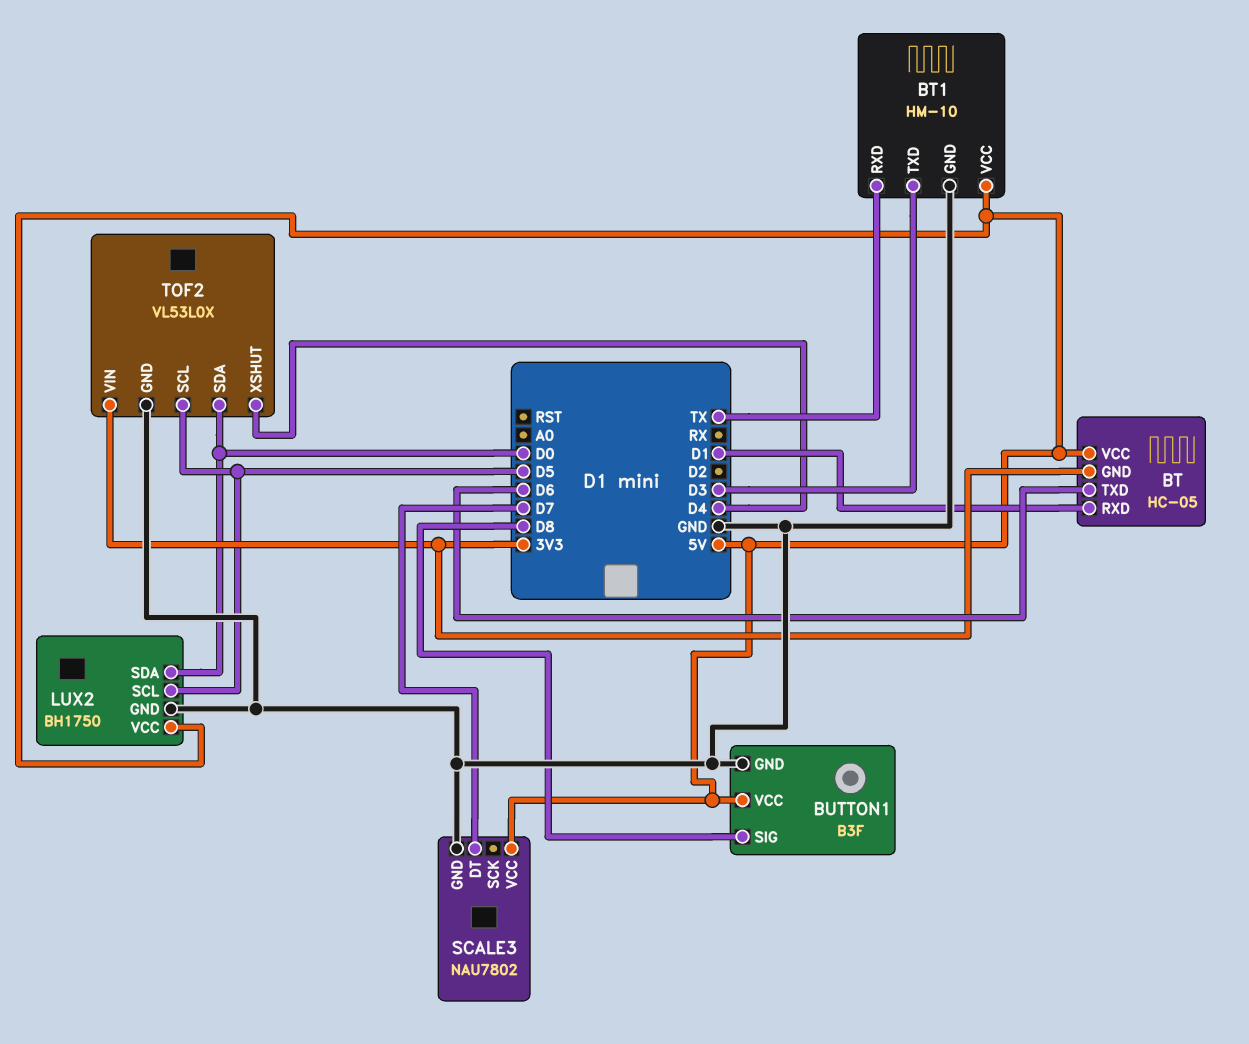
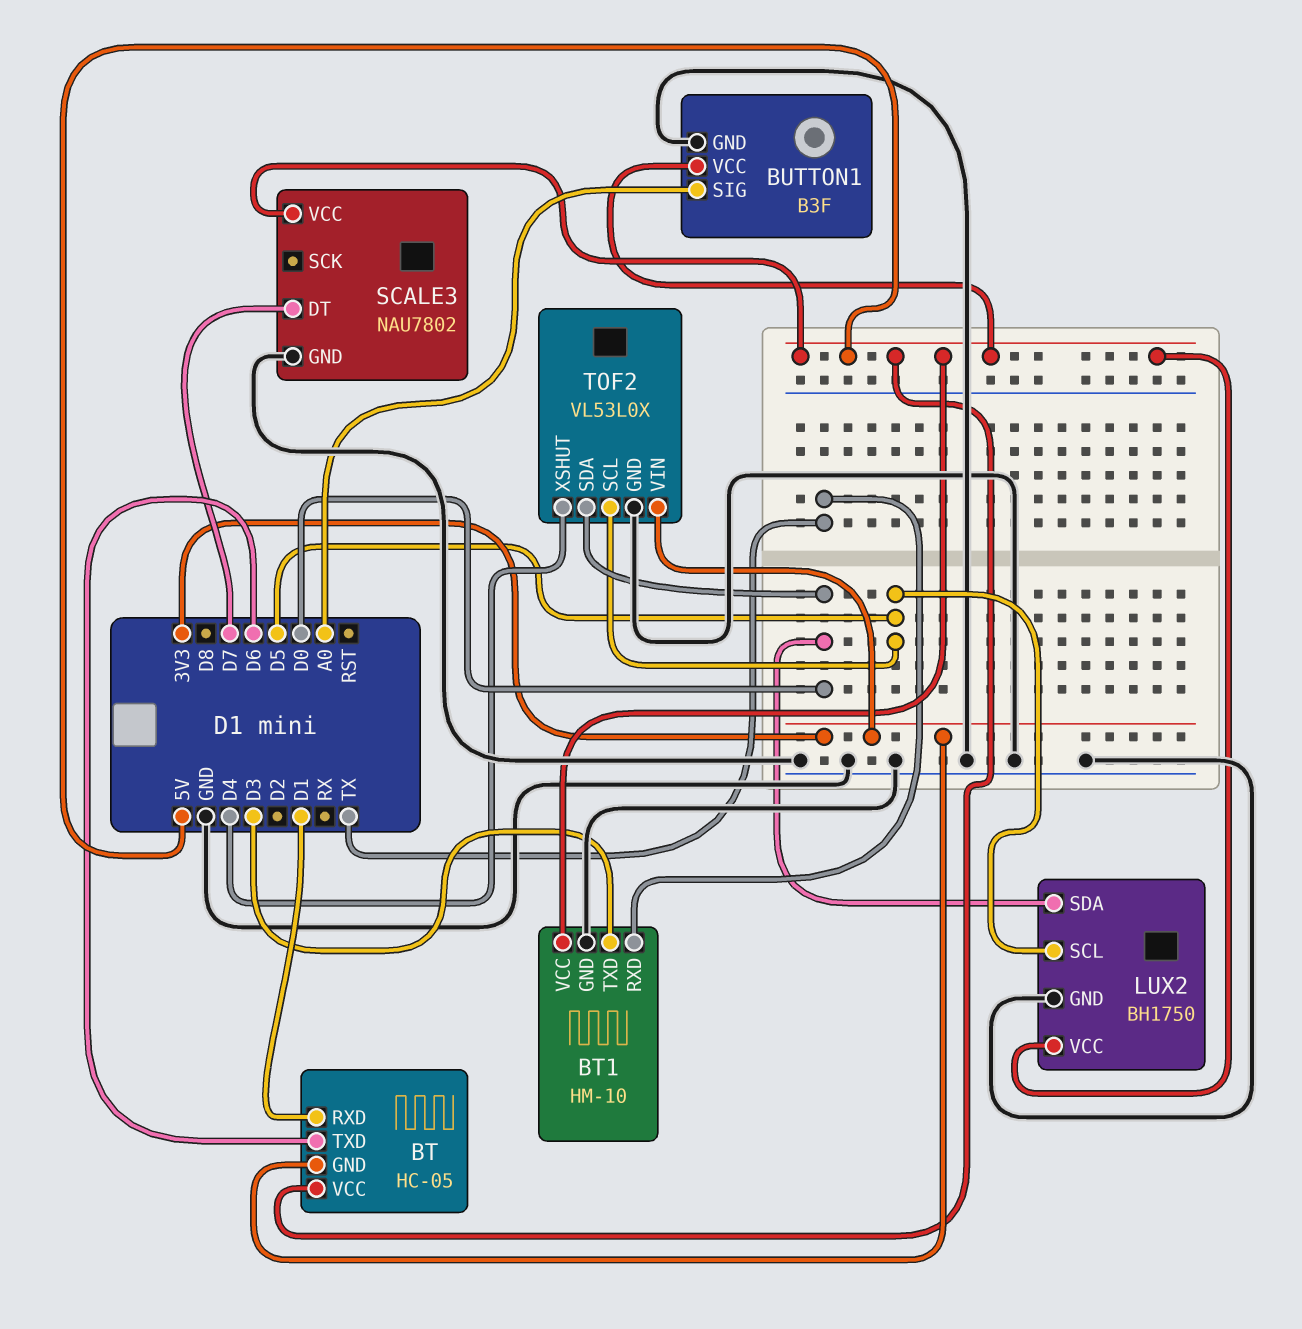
BUTTON1 pin SIG: D8 -> A0

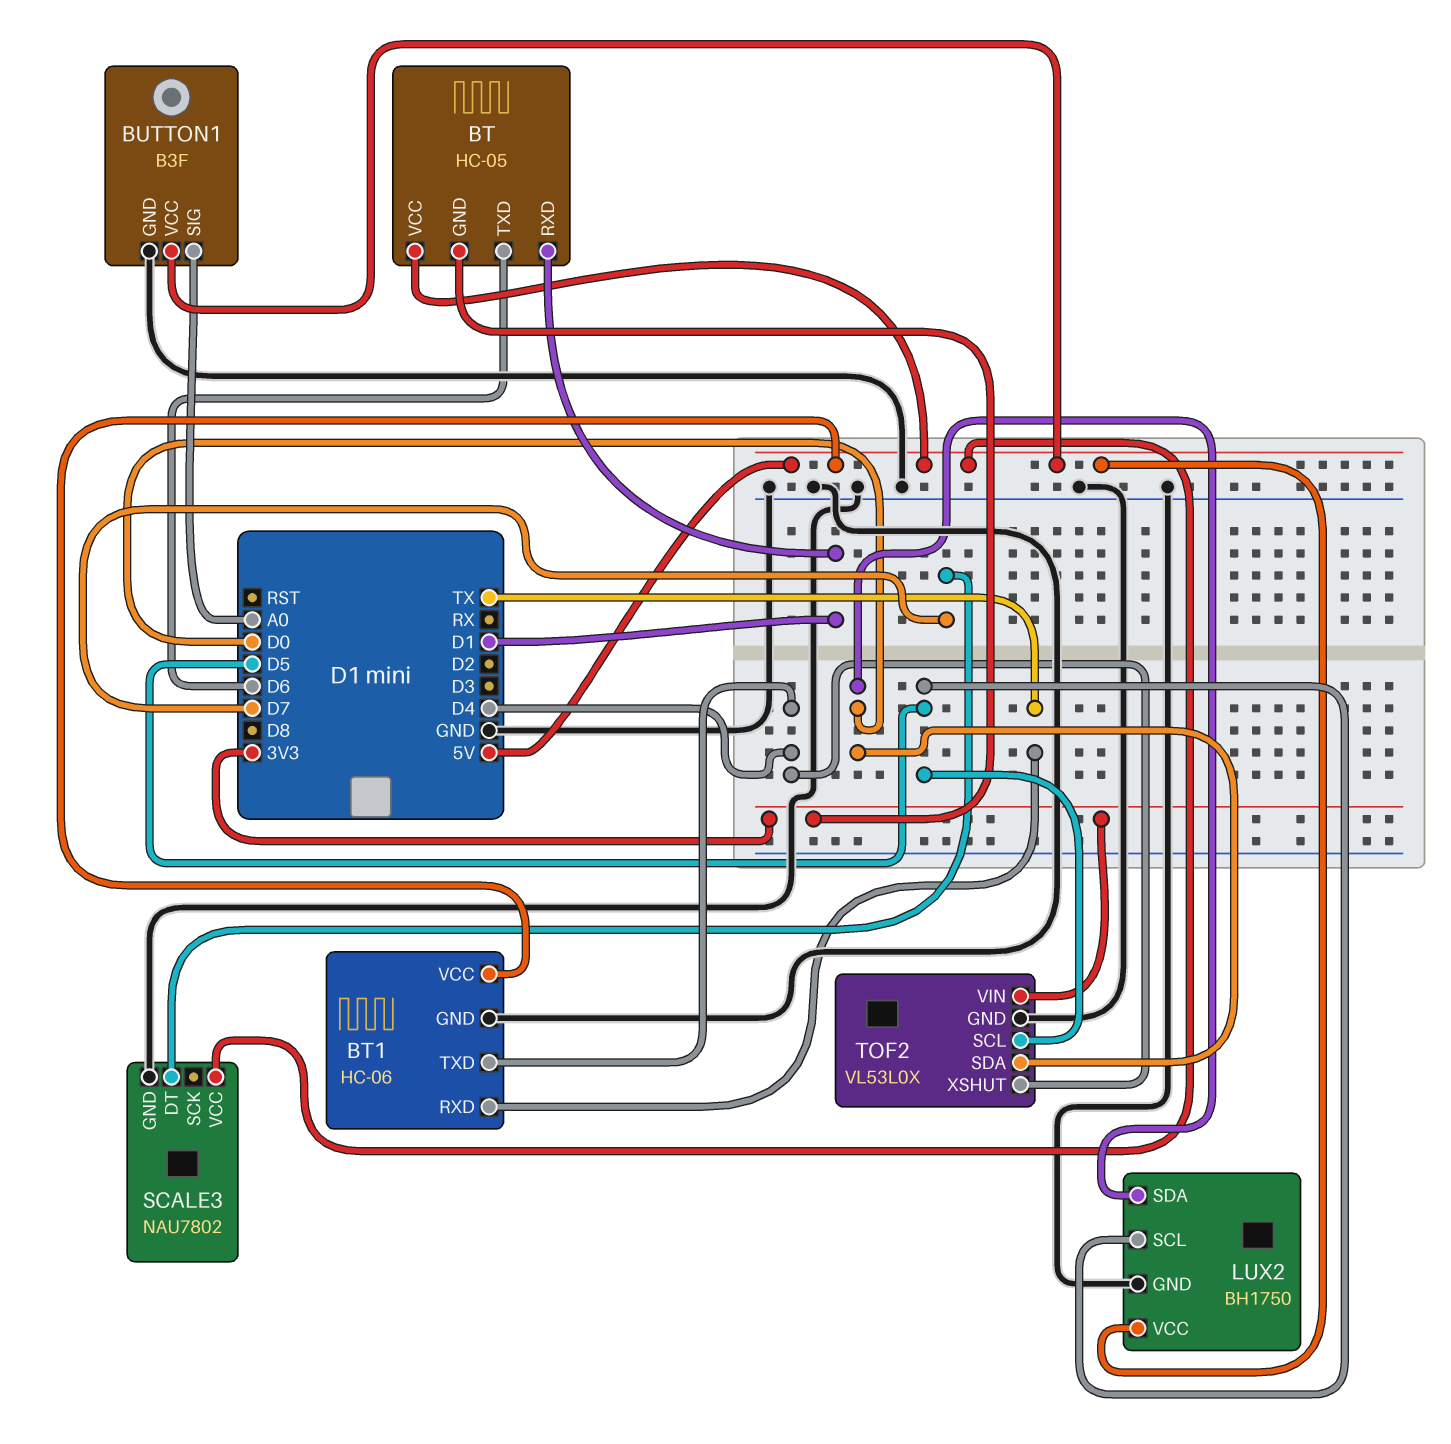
BT1: HM-10 -> HC-06
BT1 pin TXD: D3 -> D4

